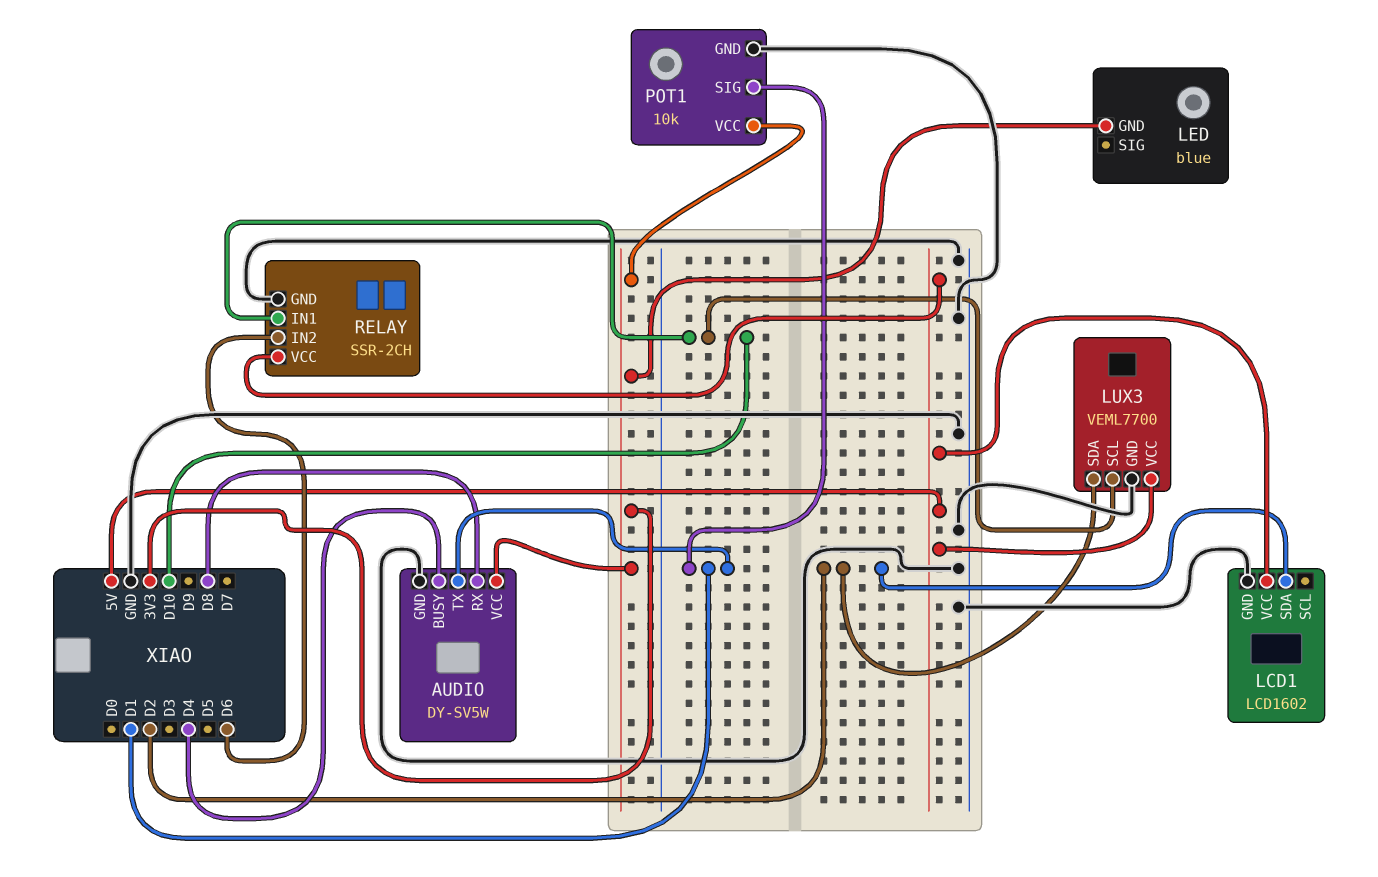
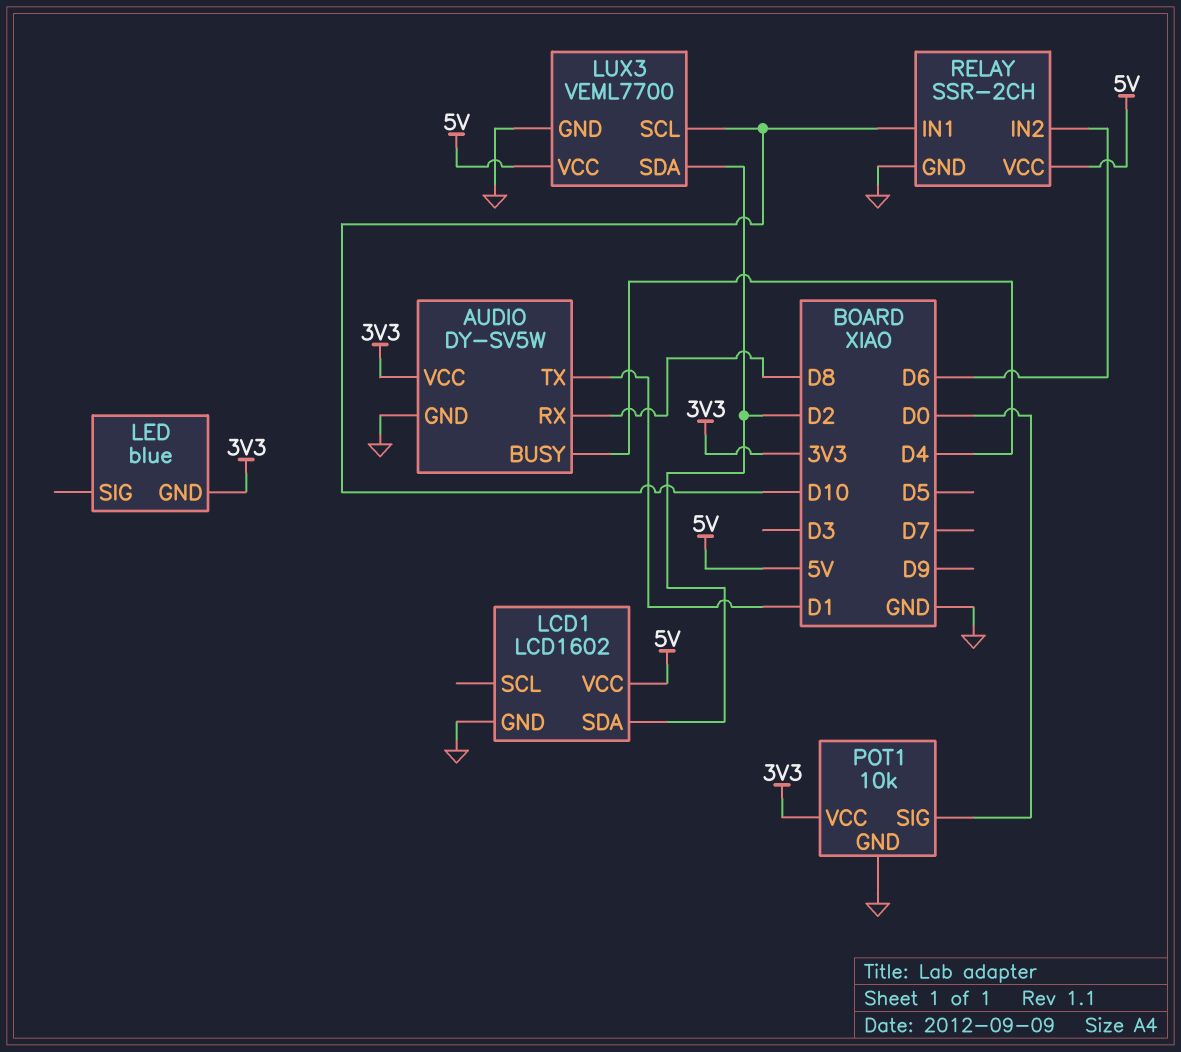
POT1 pin SIG: D1 -> D0

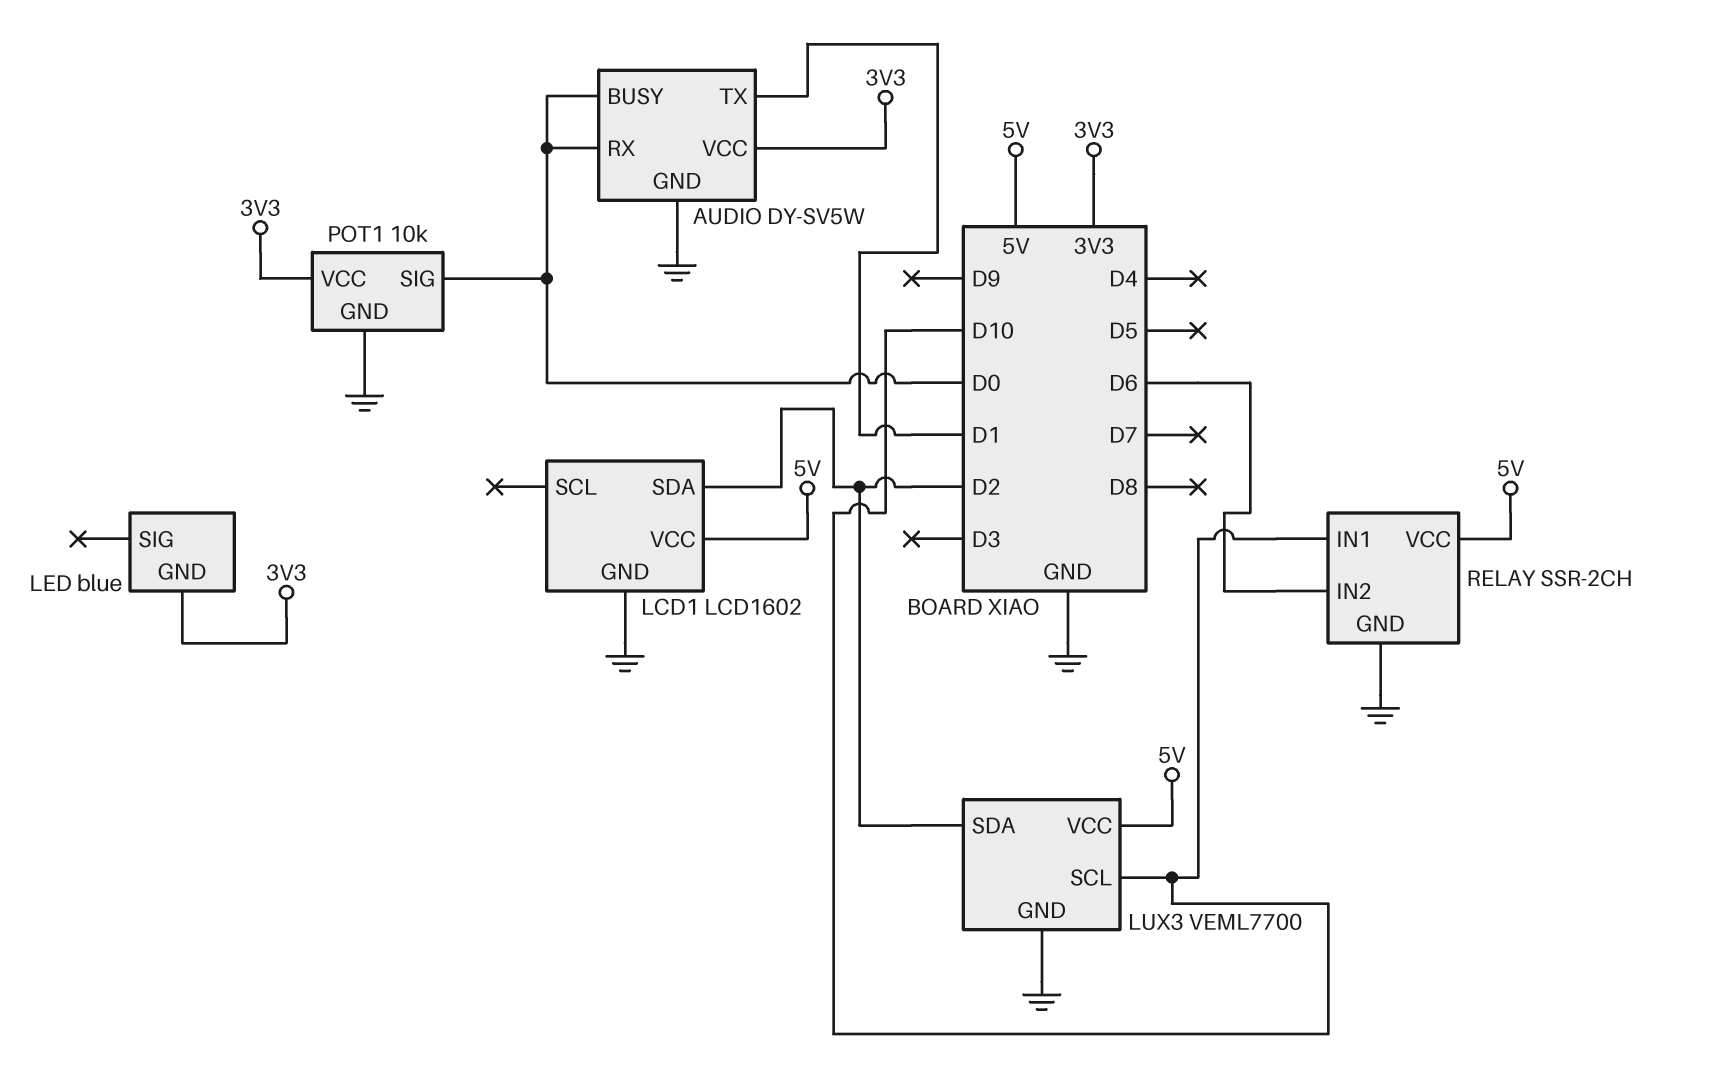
AUDIO pin BUSY: D4 -> D0
AUDIO pin RX: D8 -> D0

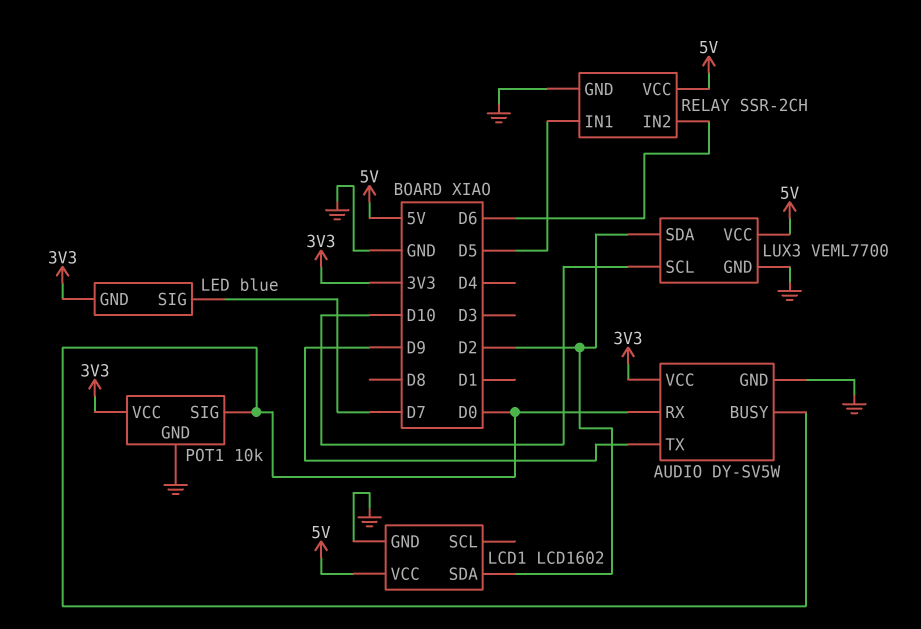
AUDIO pin TX: D1 -> D9
LED pin SIG: none -> D7
RELAY pin IN1: D10 -> D5

